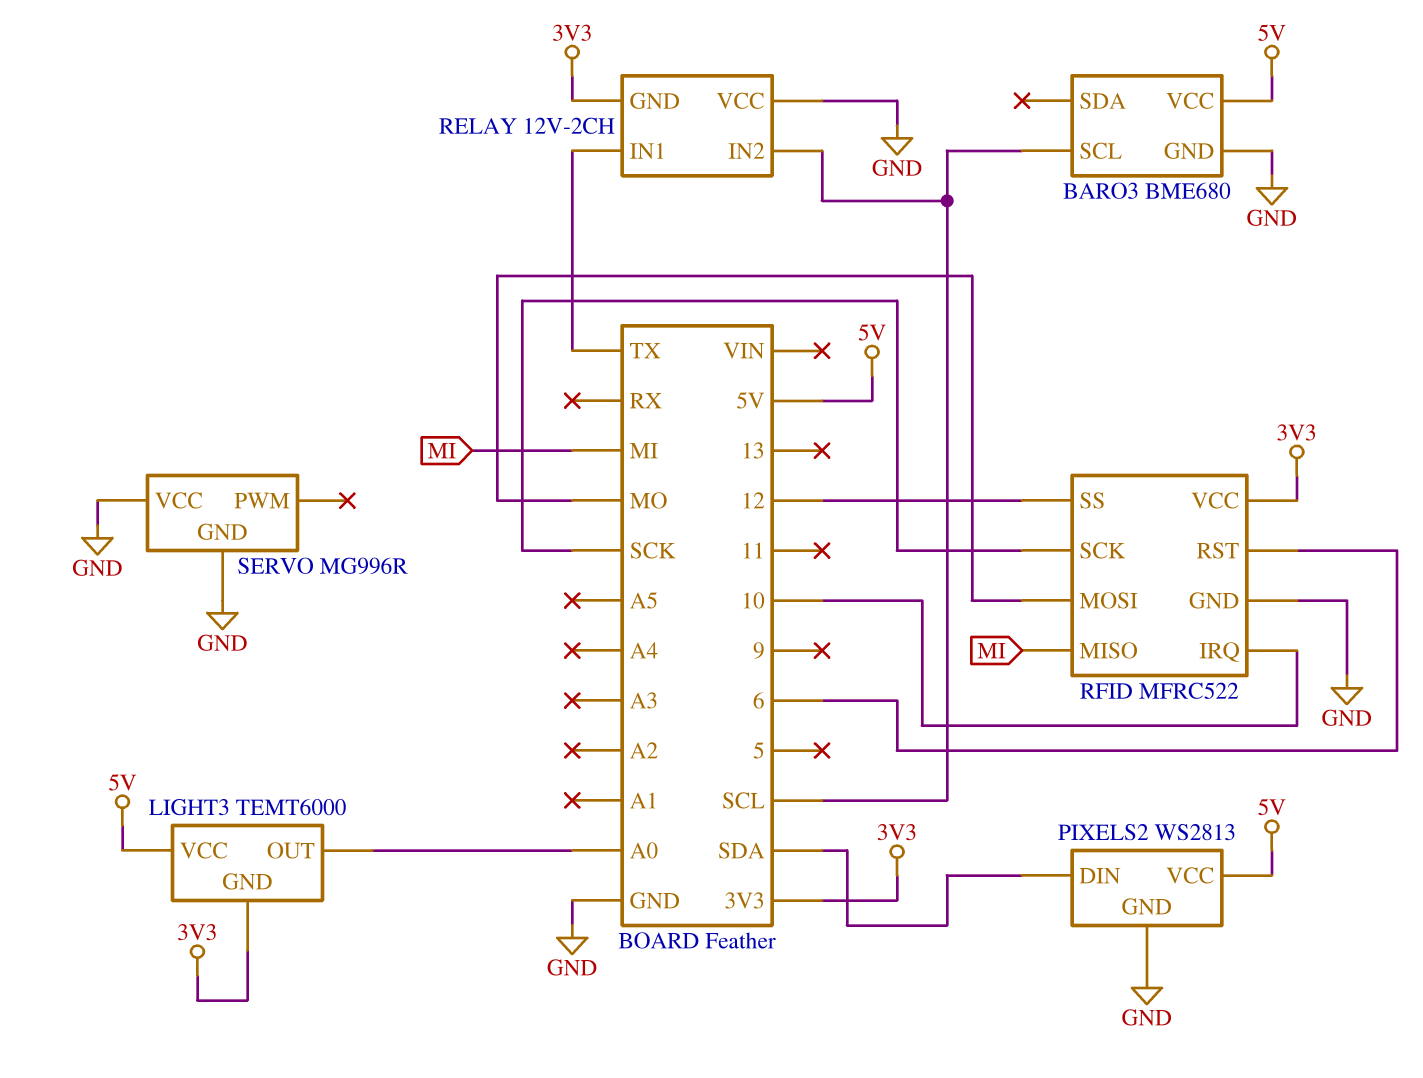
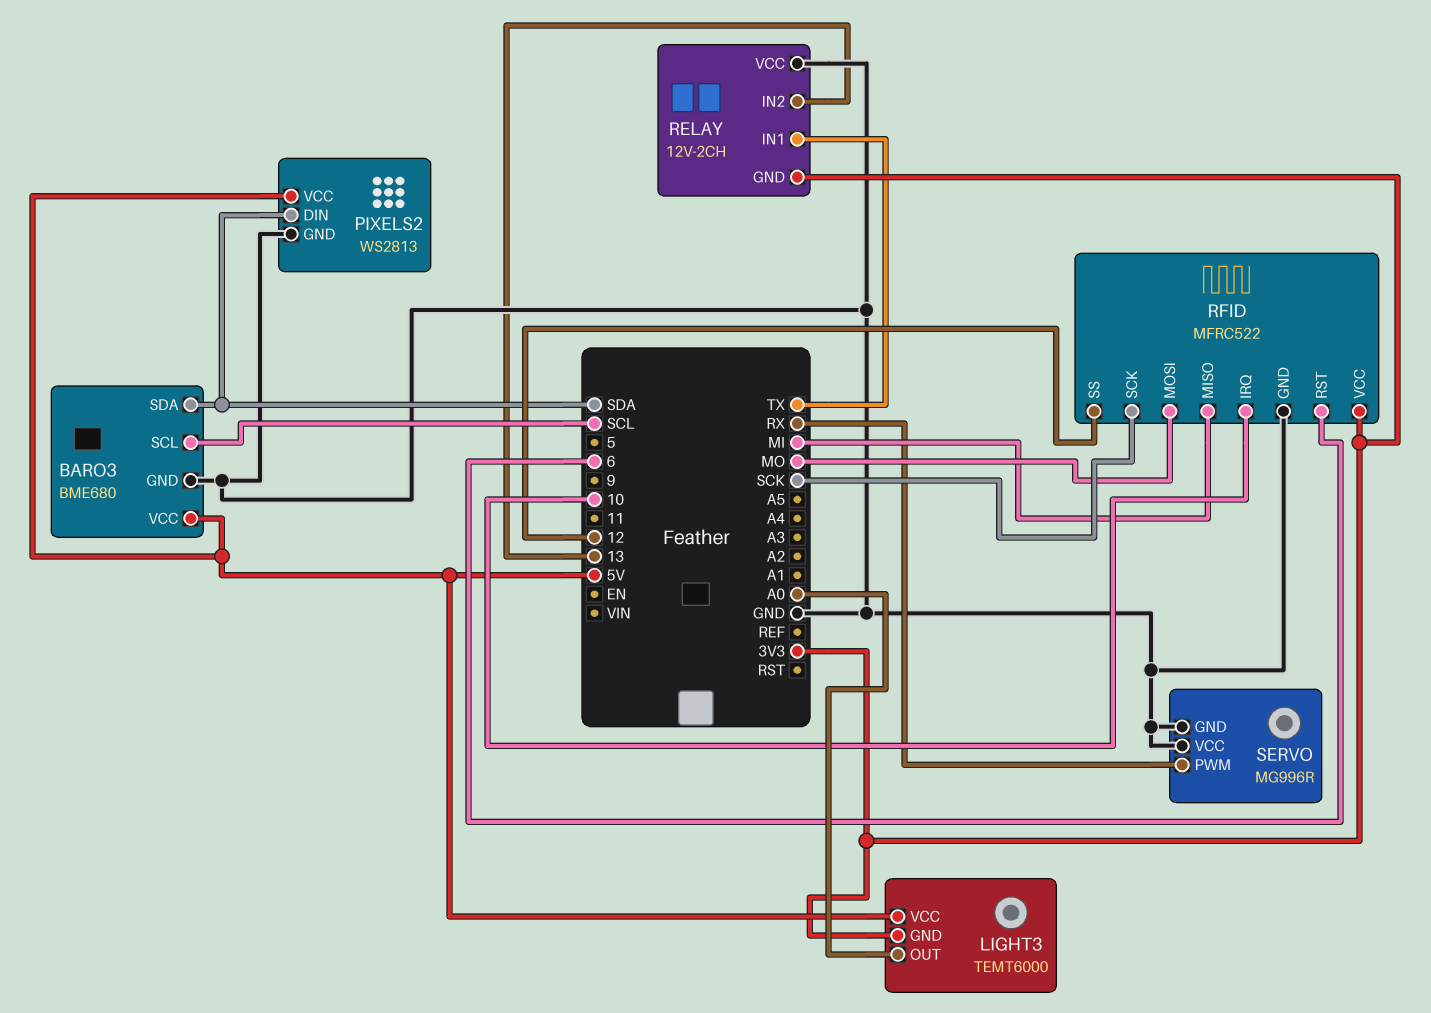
BARO3 pin SDA: none -> SDA
RELAY pin IN2: SCL -> 13
SERVO pin PWM: none -> RX

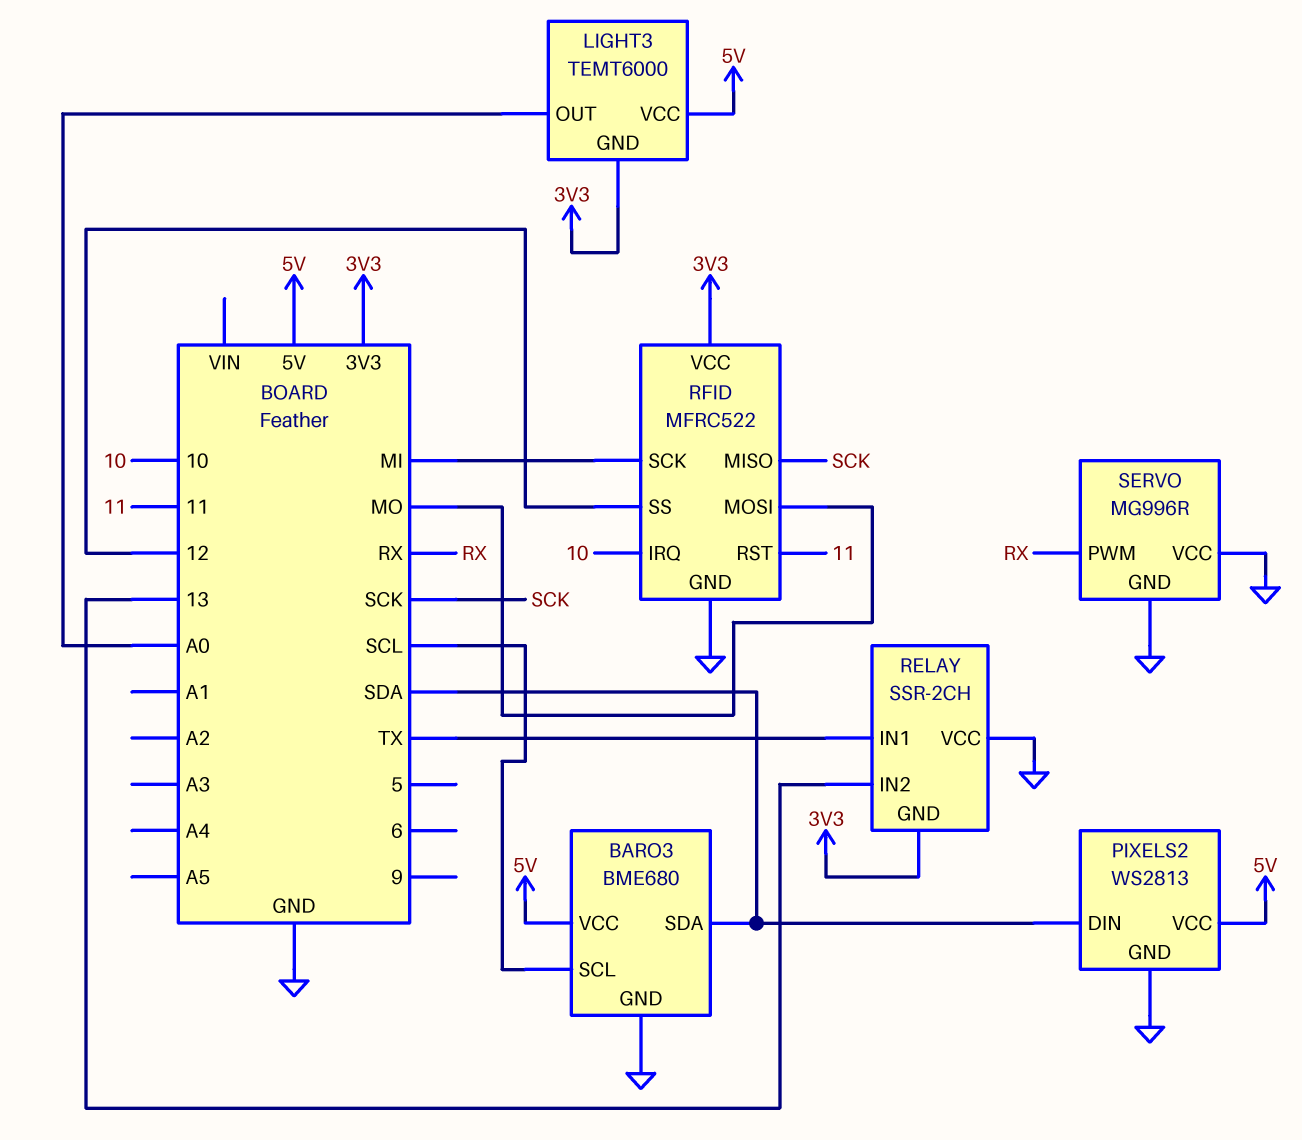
RELAY: 12V-2CH -> SSR-2CH
RFID pin MISO: MI -> SCK
RFID pin RST: 6 -> 11
RFID pin SCK: SCK -> MI

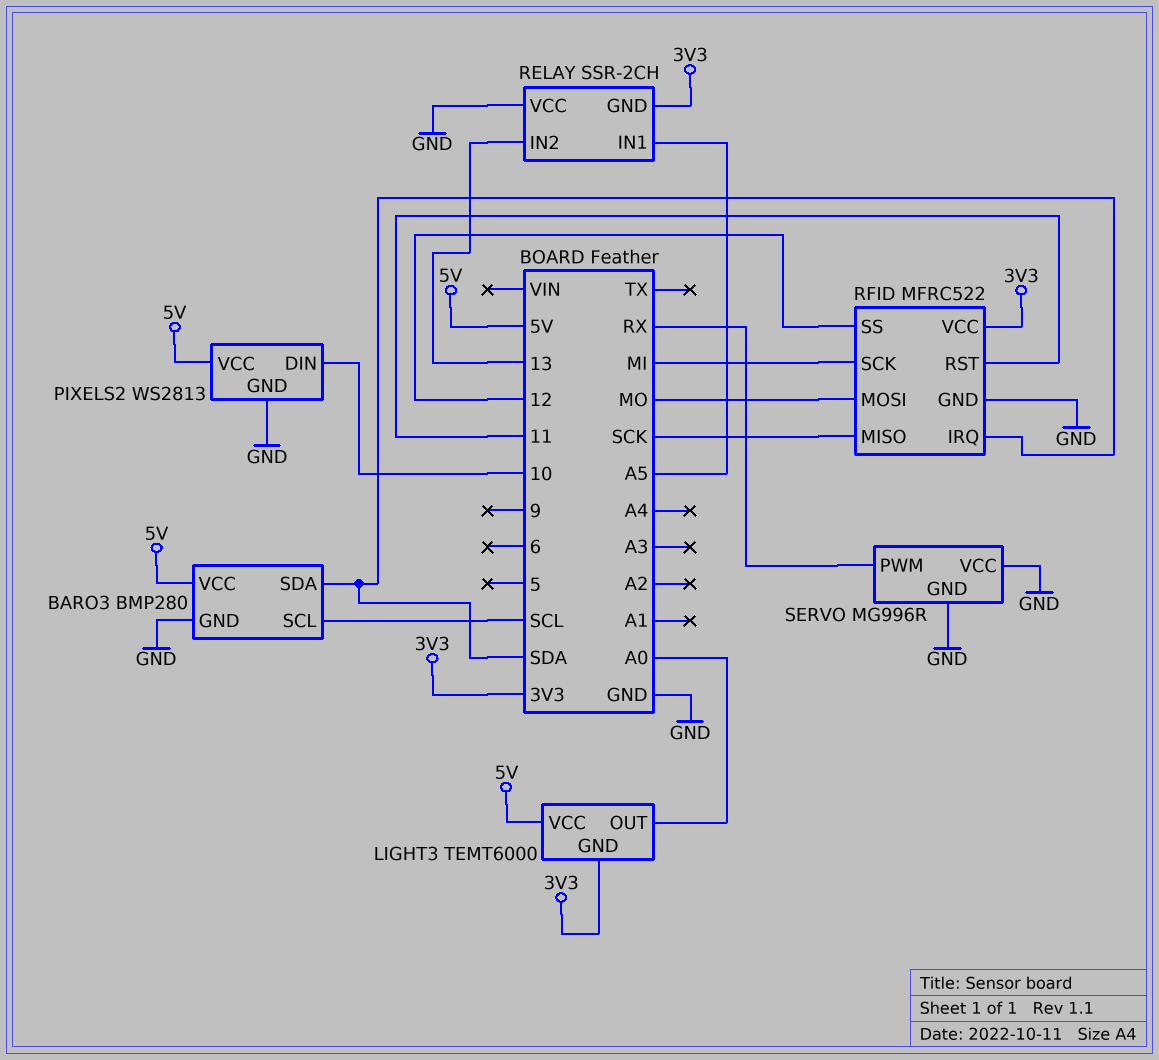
BARO3: BME680 -> BMP280
PIXELS2 pin DIN: SDA -> 10
RELAY pin IN1: TX -> A5
RFID pin IRQ: 10 -> SDA

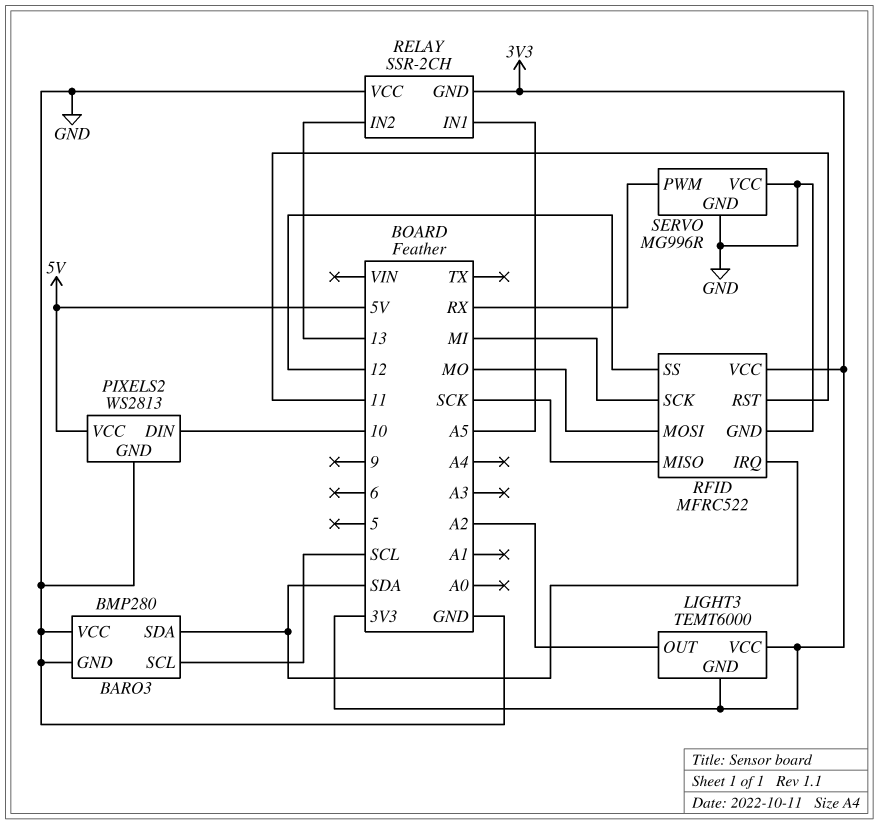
BARO3 pin VCC: 5V -> GND
LIGHT3 pin OUT: A0 -> A2
LIGHT3 pin VCC: 5V -> 3V3

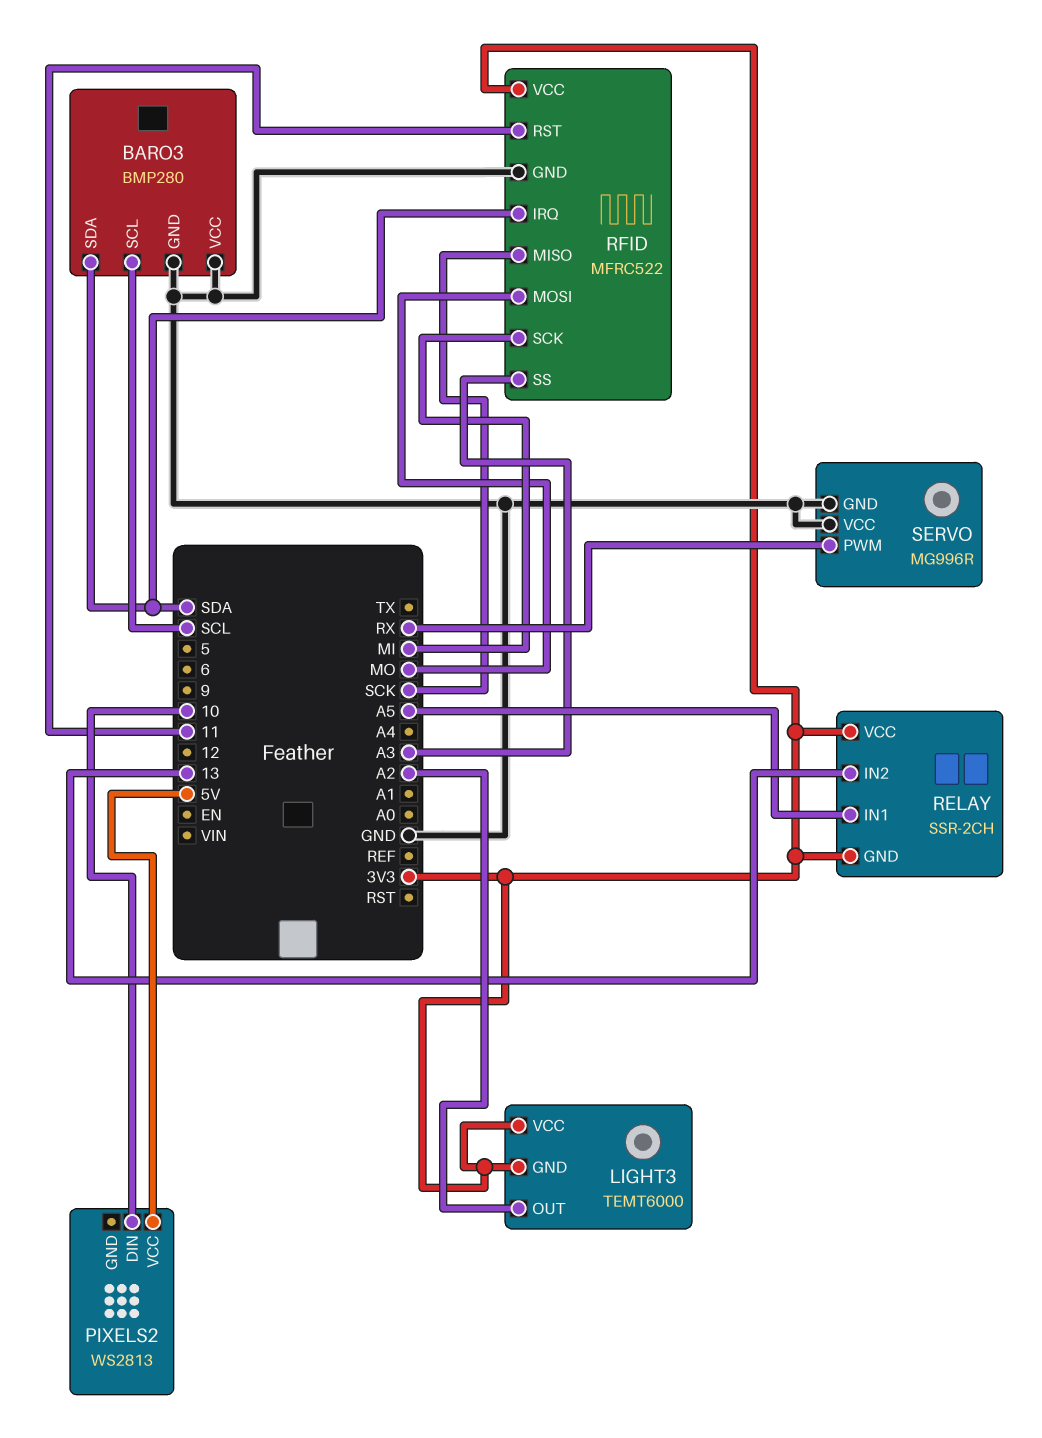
PIXELS2 pin GND: GND -> none
RELAY pin VCC: GND -> 3V3
RFID pin SS: 12 -> A3

